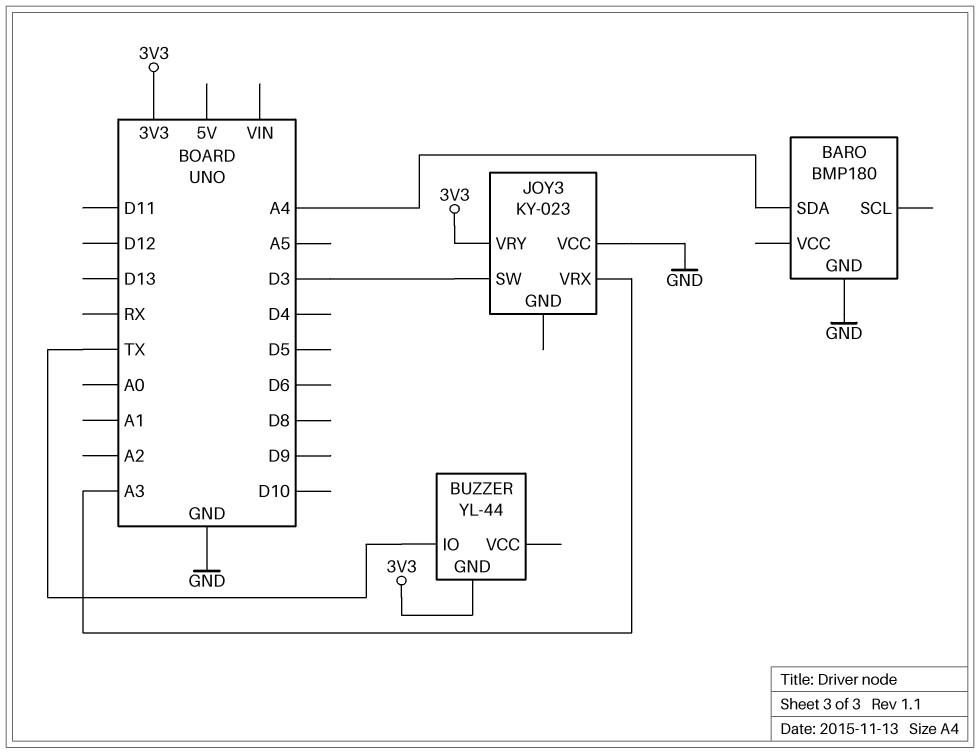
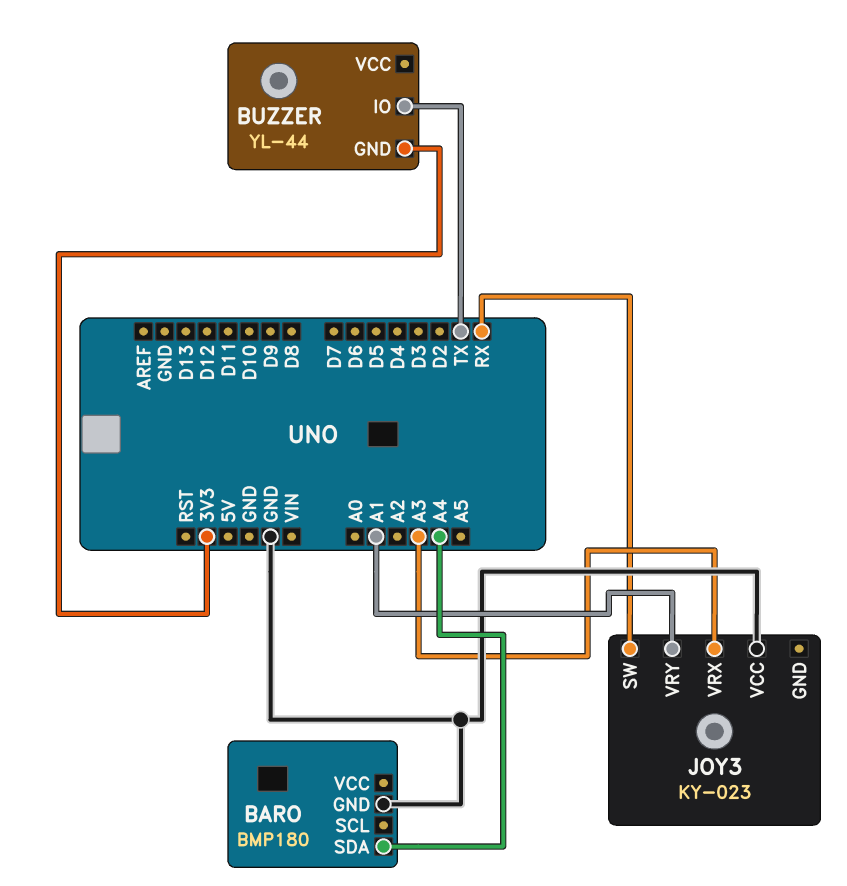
JOY3 pin SW: D3 -> RX
JOY3 pin VRY: 3V3 -> A1

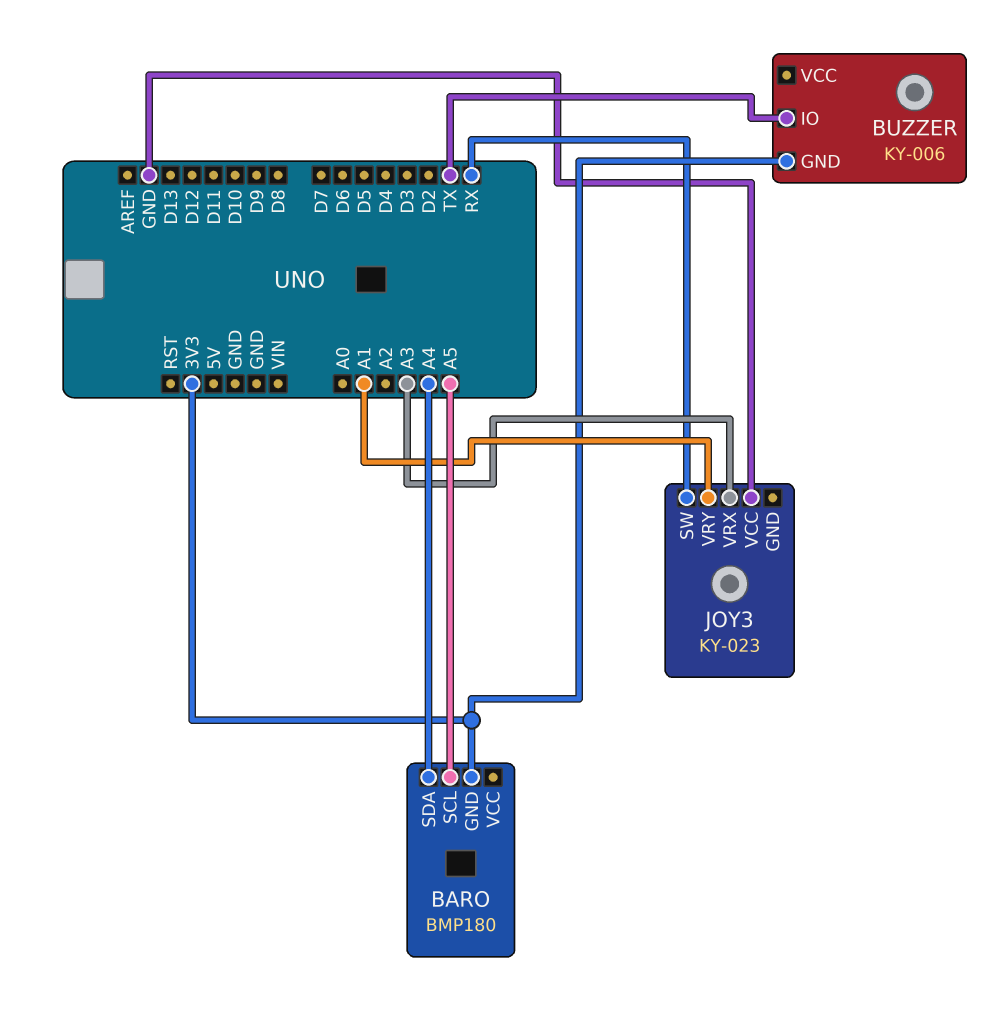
BARO pin GND: GND -> 3V3
BARO pin SCL: none -> A5
BUZZER: YL-44 -> KY-006

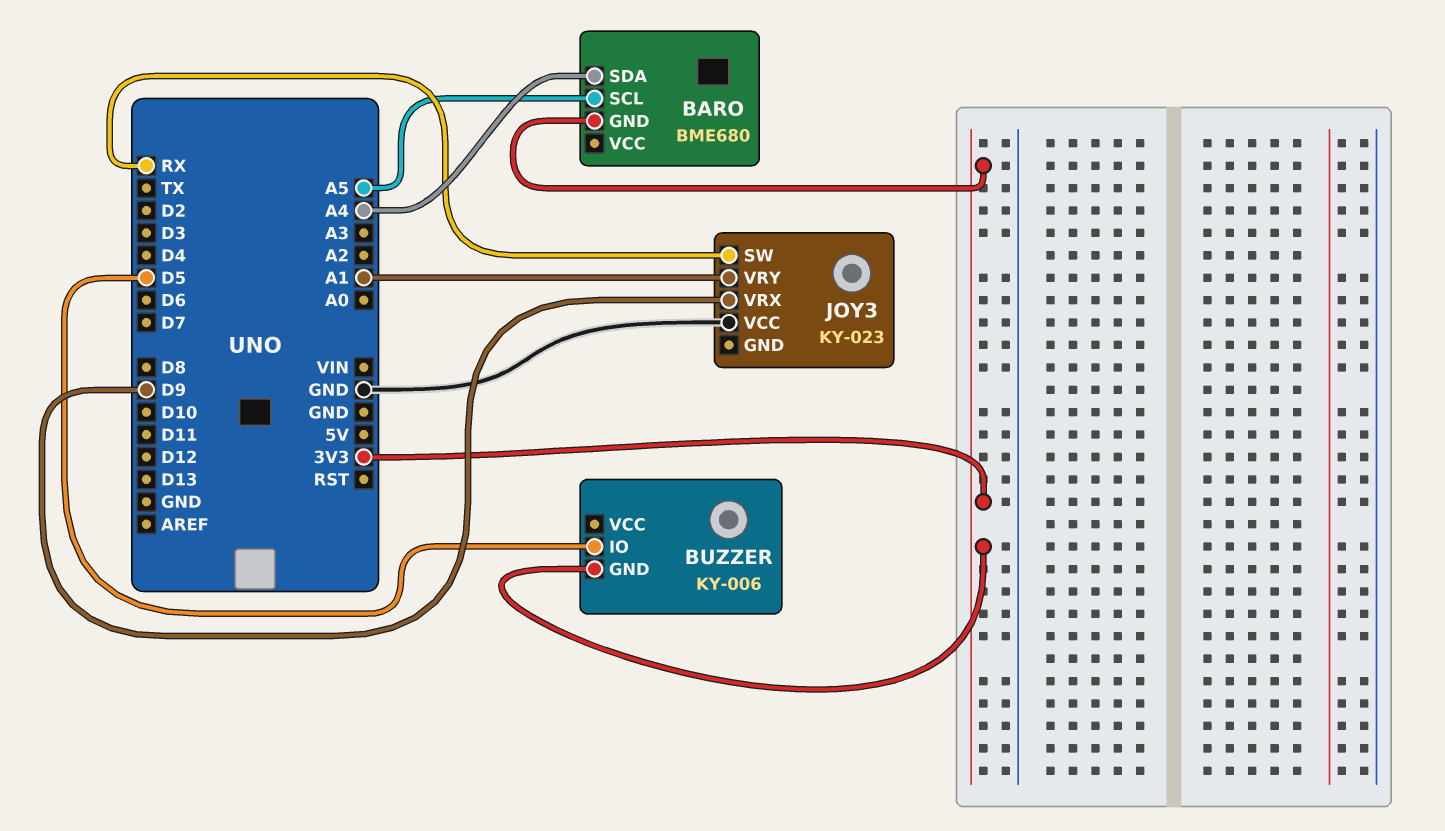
BARO: BMP180 -> BME680
BUZZER pin IO: TX -> D5
JOY3 pin VRX: A3 -> D9

